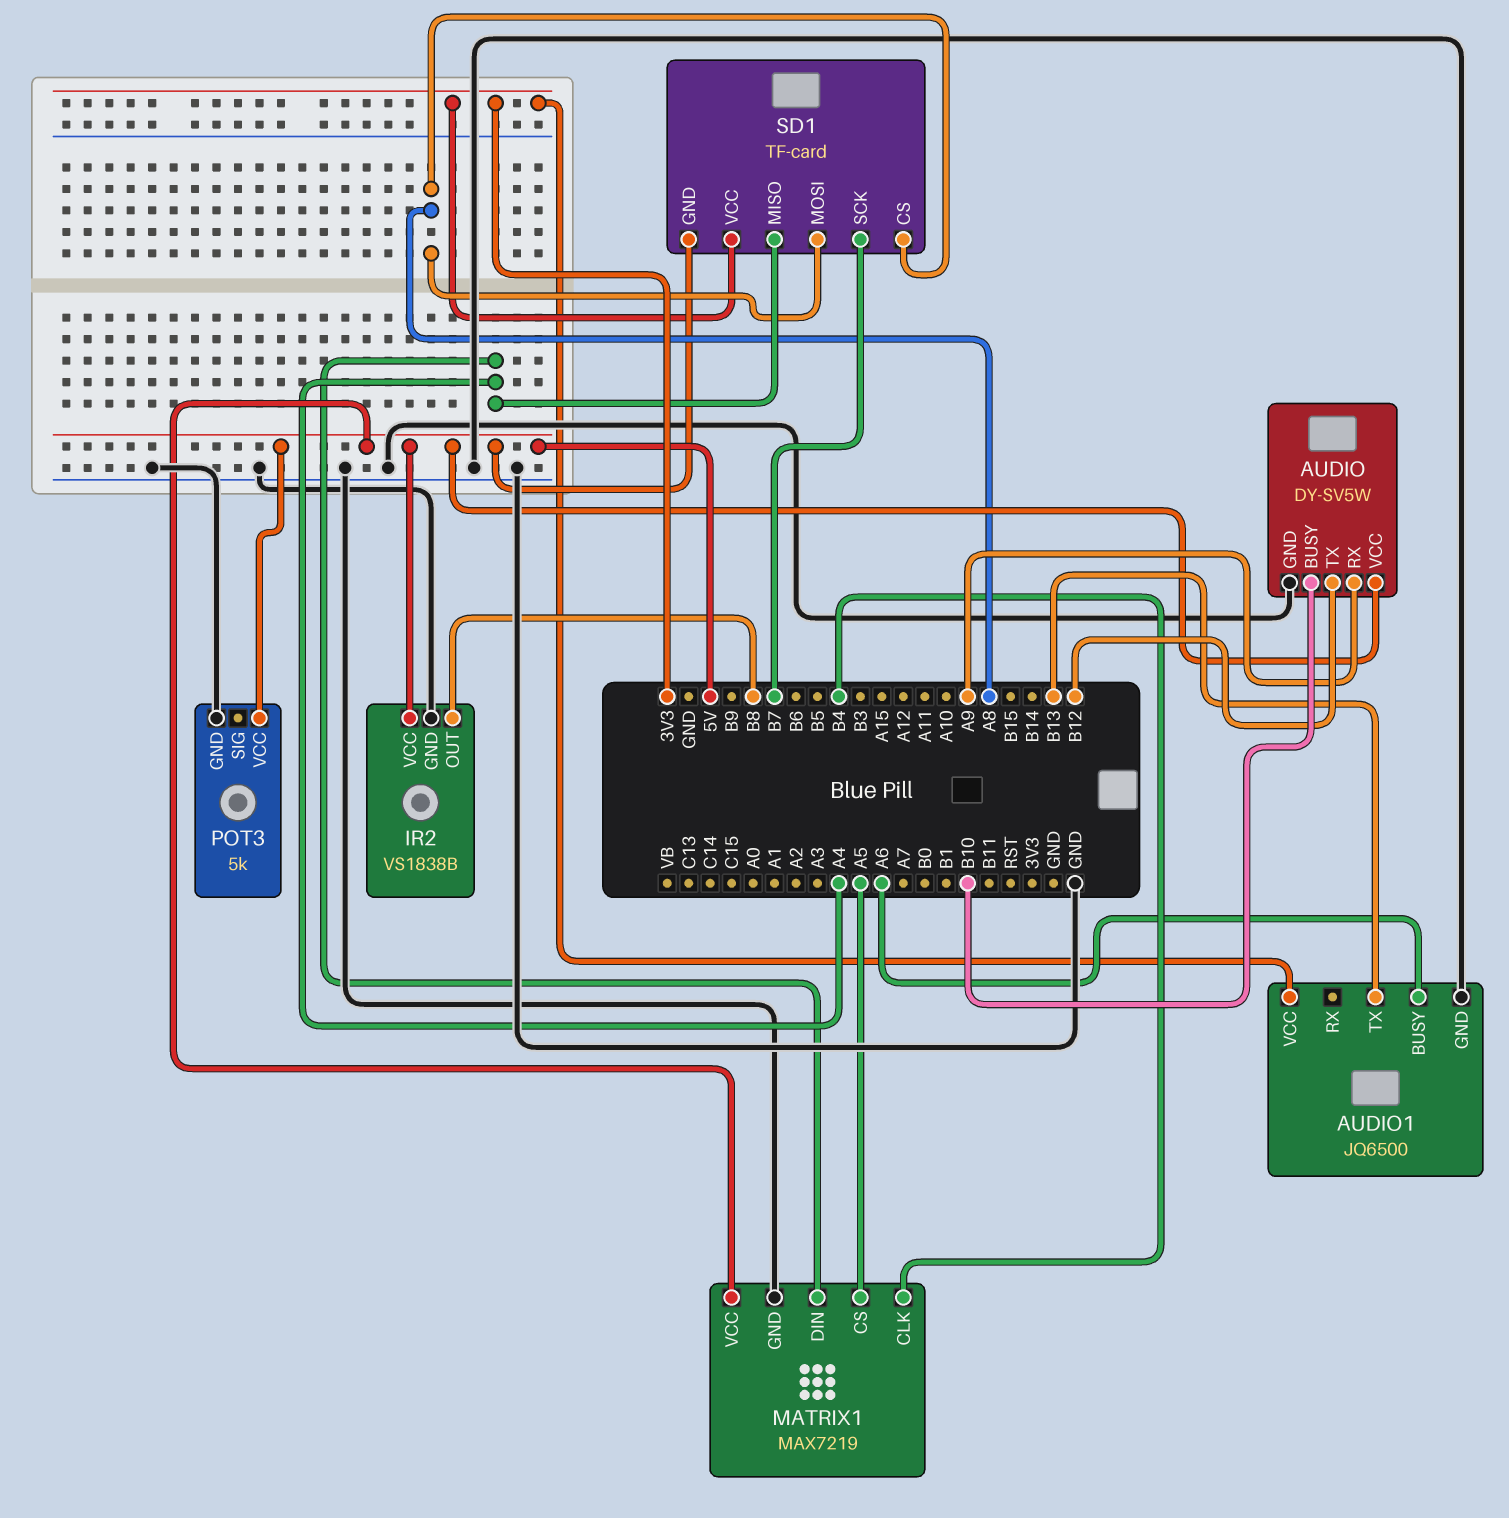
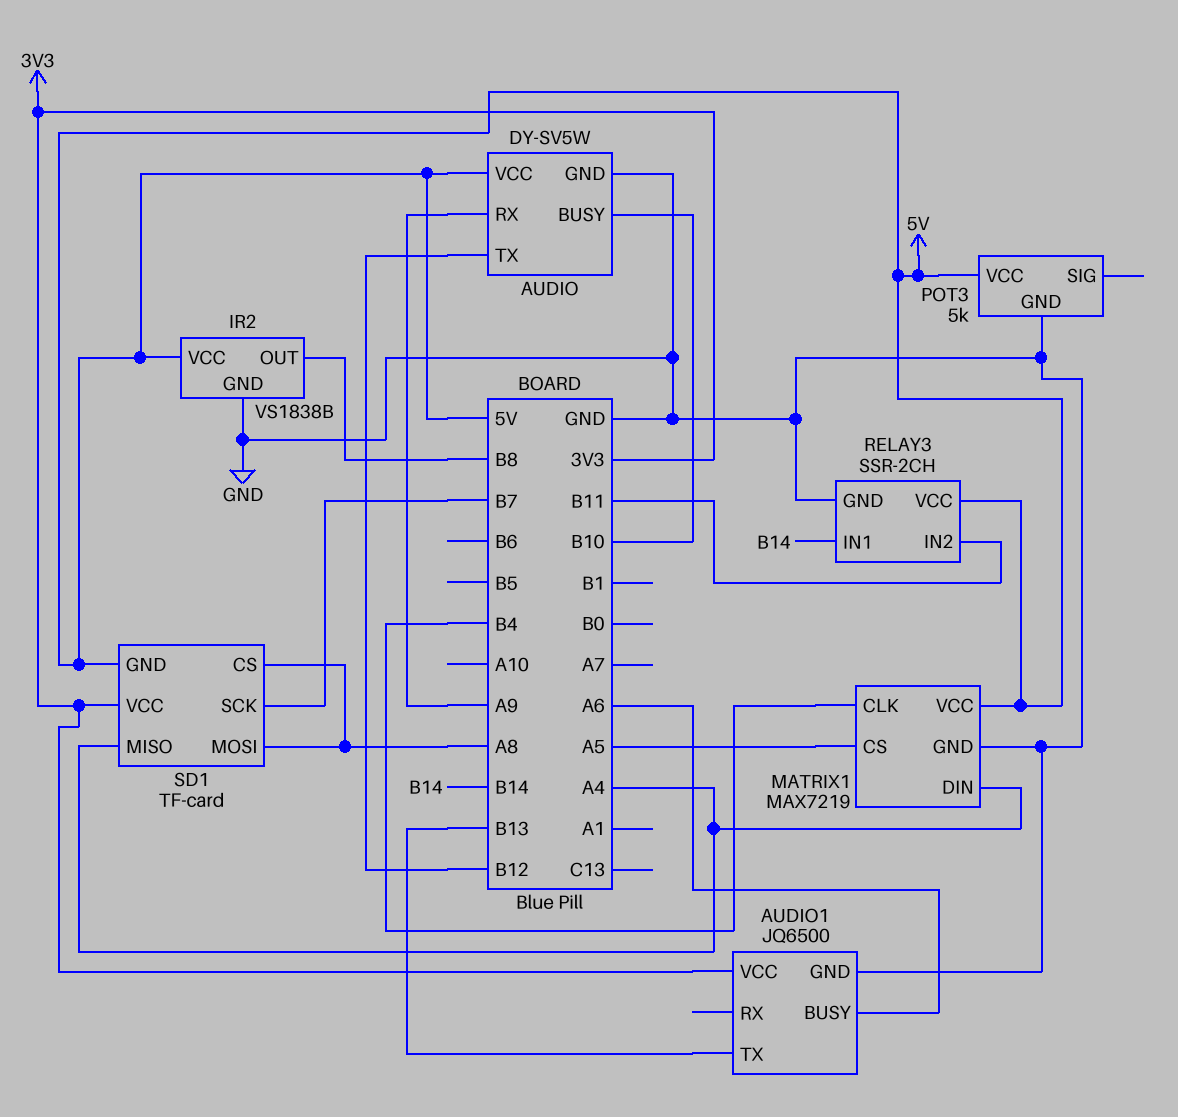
RELAY3: none -> SSR-2CH
RELAY3 pin GND: none -> GND
RELAY3 pin IN1: none -> B14
RELAY3 pin IN2: none -> B11
RELAY3 pin VCC: none -> 5V

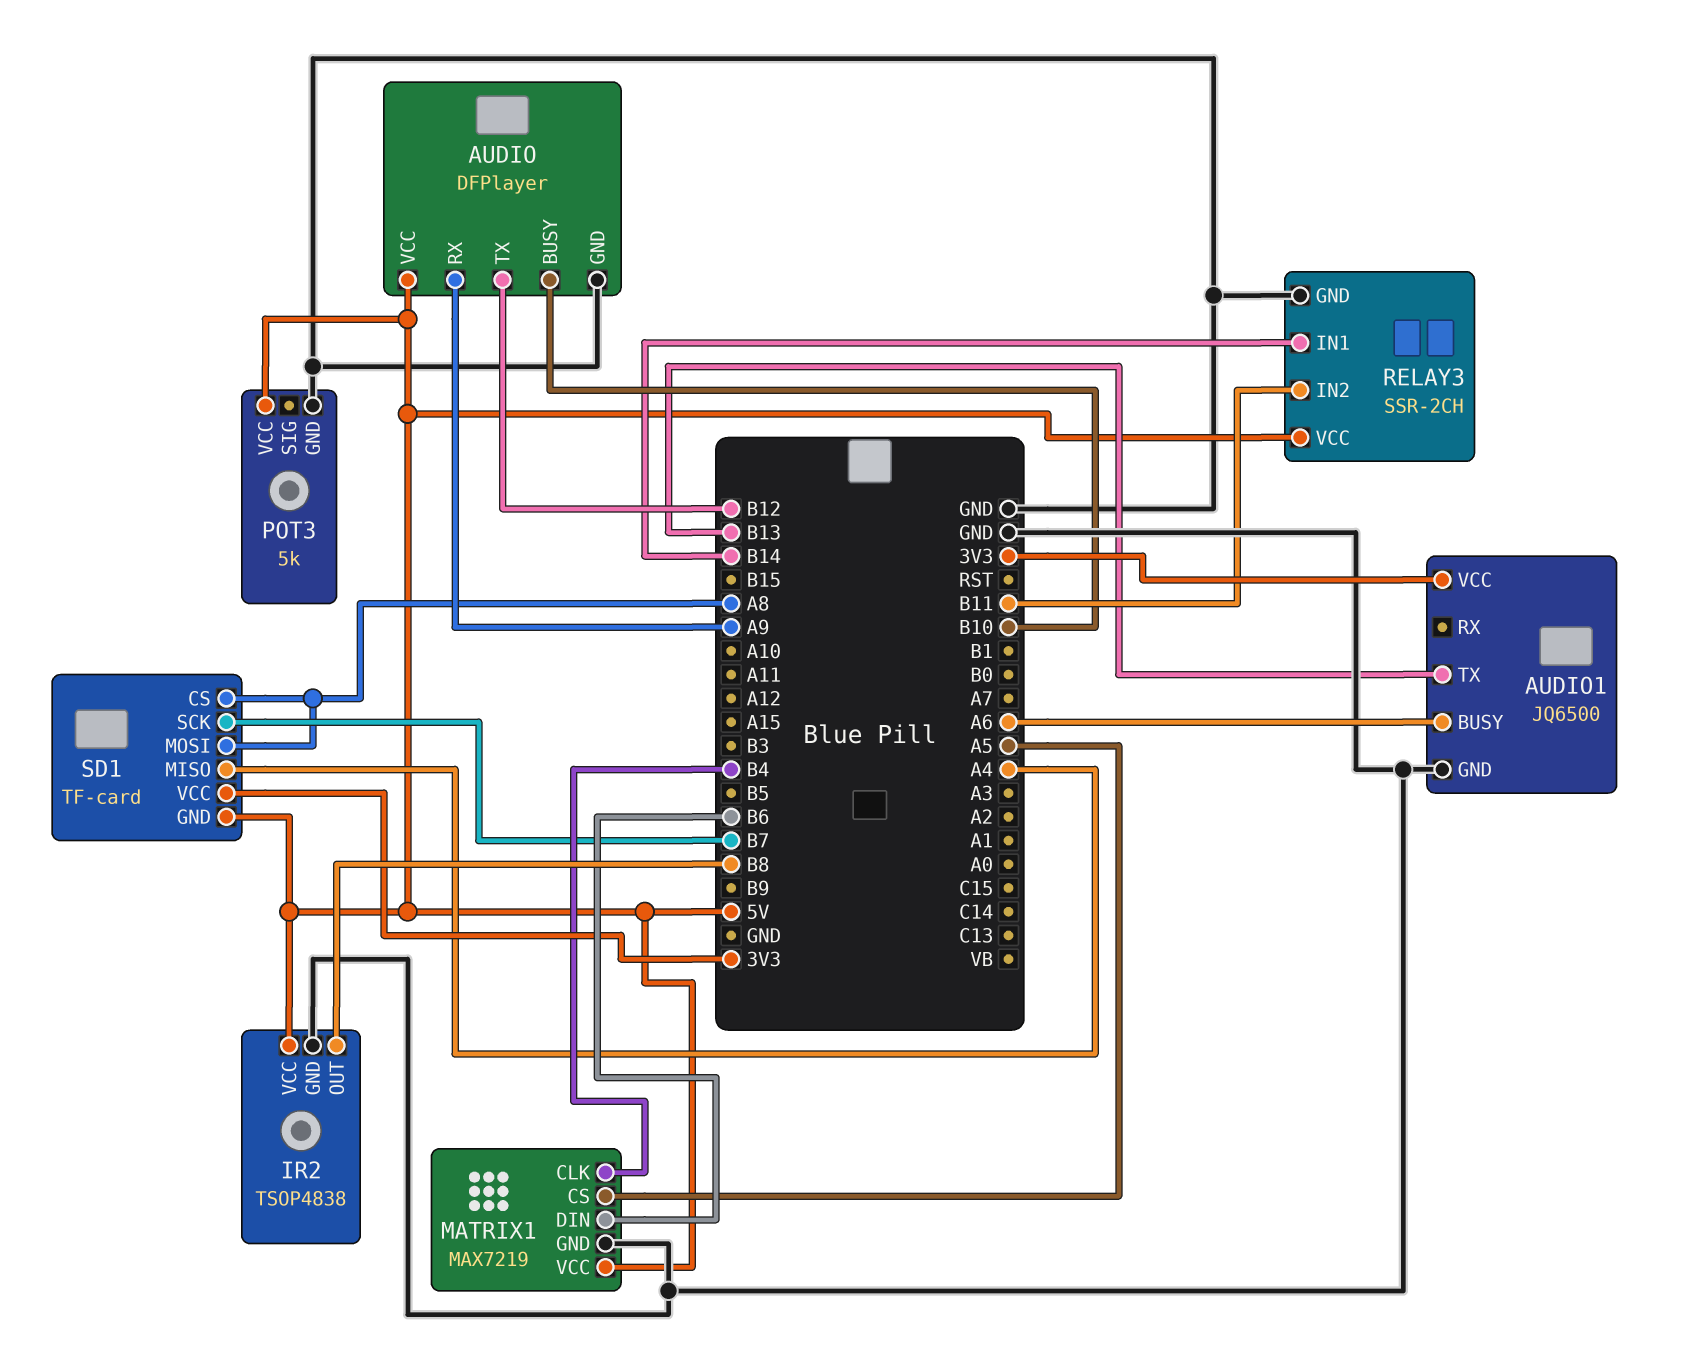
AUDIO: DY-SV5W -> DFPlayer
IR2: VS1838B -> TSOP4838
MATRIX1 pin DIN: A4 -> B6

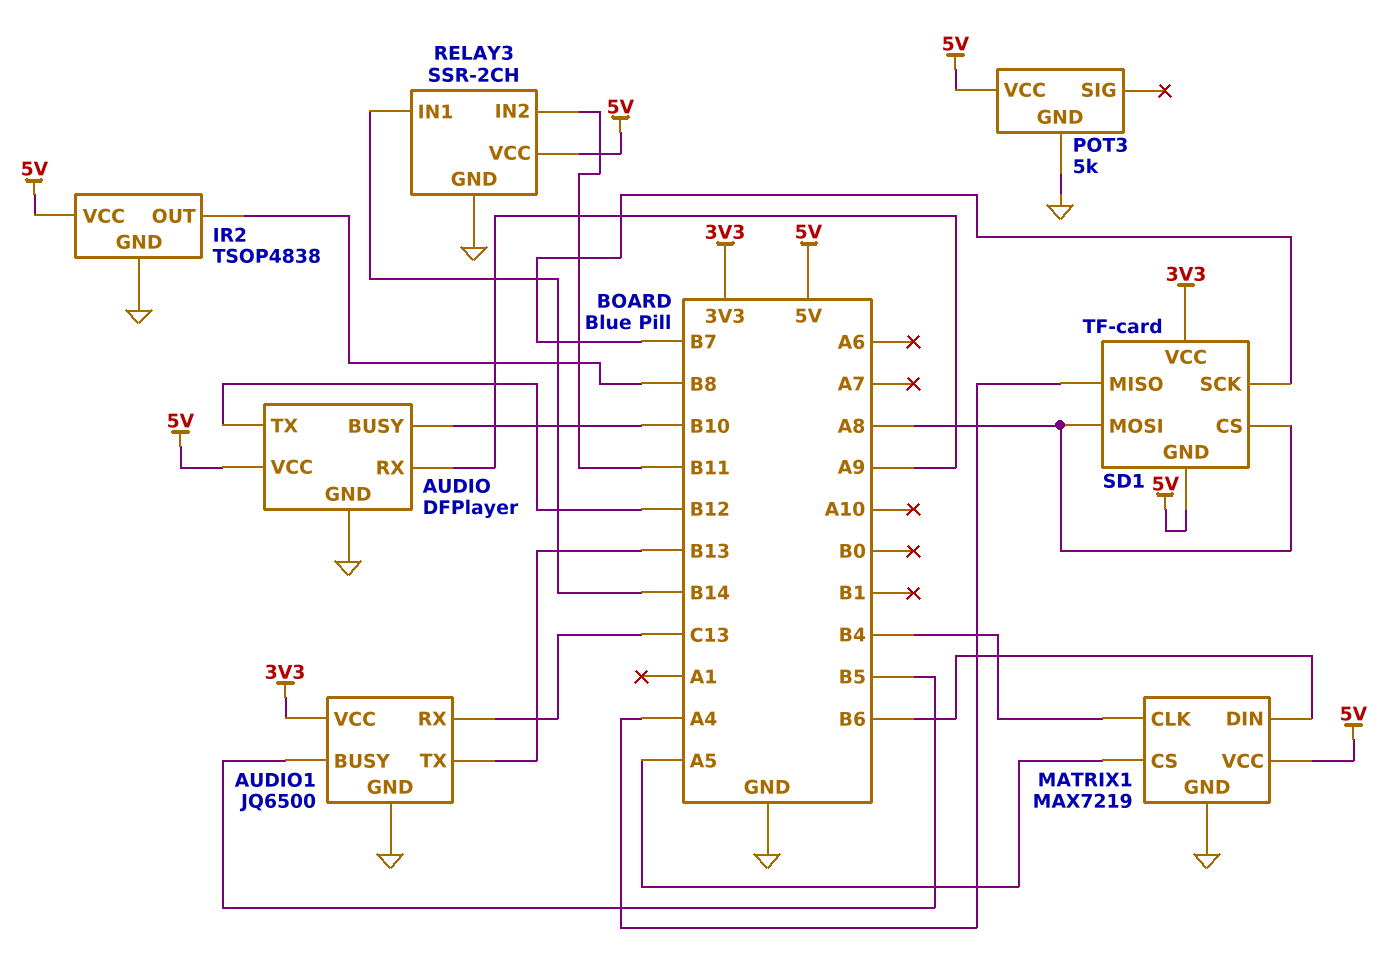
AUDIO1 pin BUSY: A6 -> B5
AUDIO1 pin RX: none -> C13

